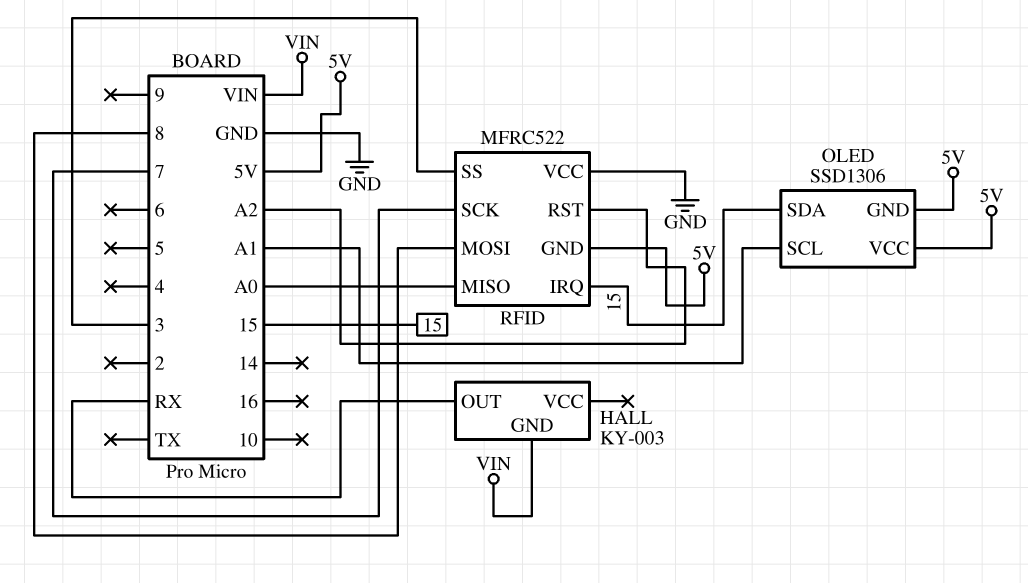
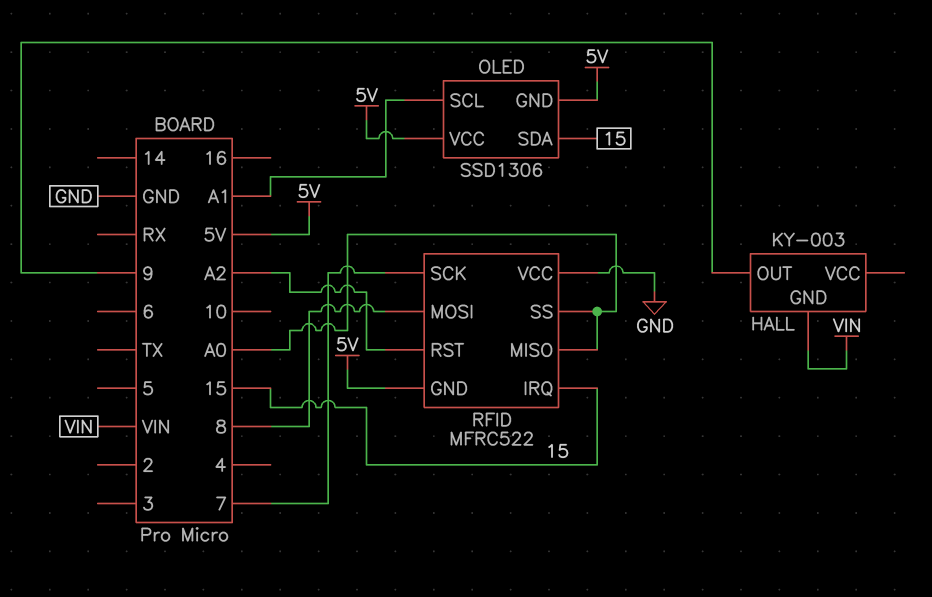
HALL pin OUT: RX -> 9
RFID pin SS: 3 -> A0

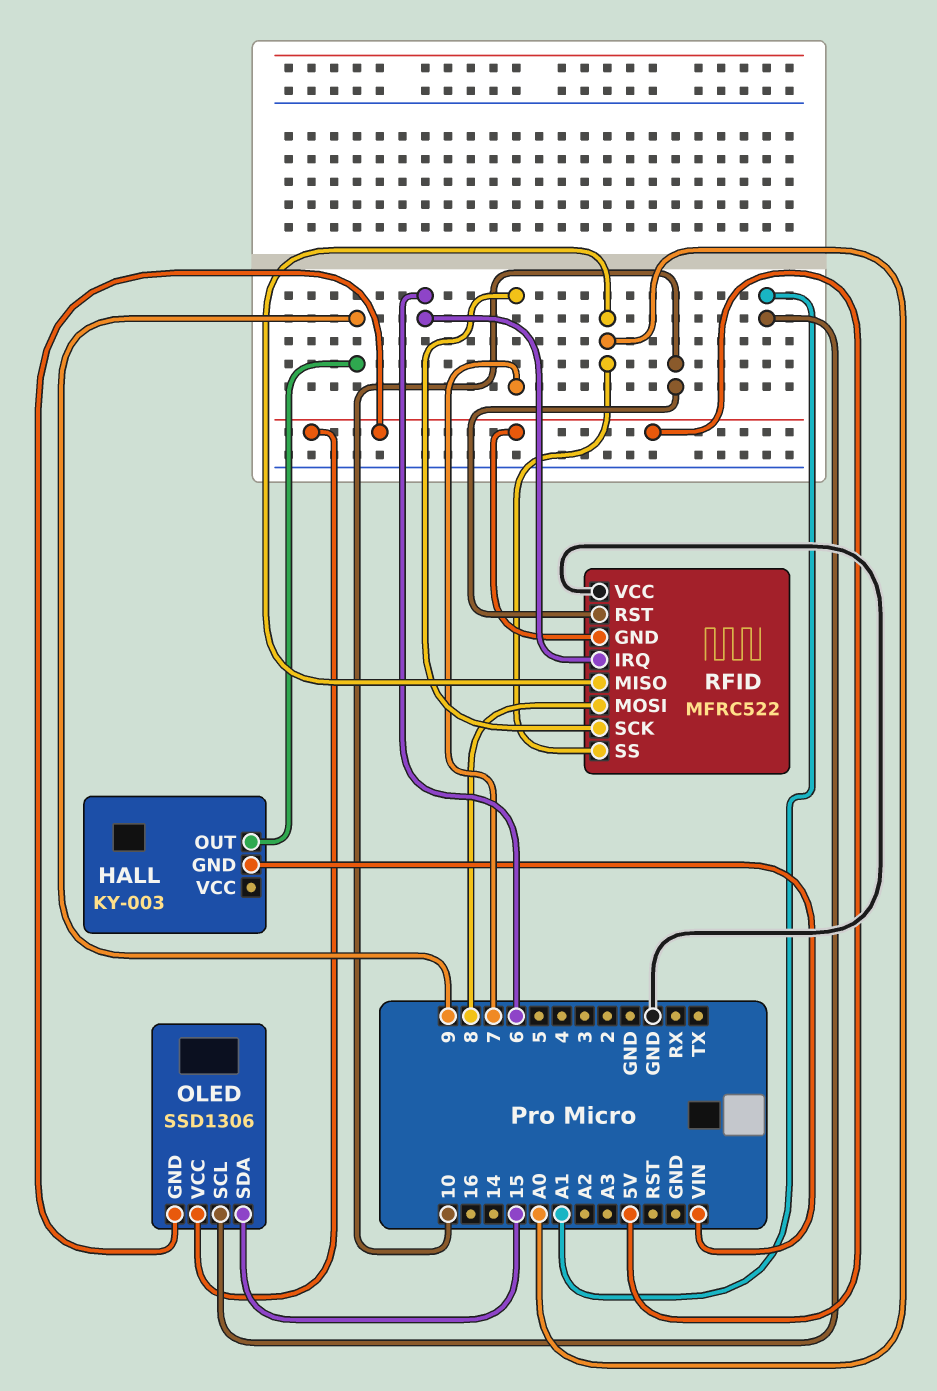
RFID pin IRQ: 15 -> 6
RFID pin RST: A2 -> 10

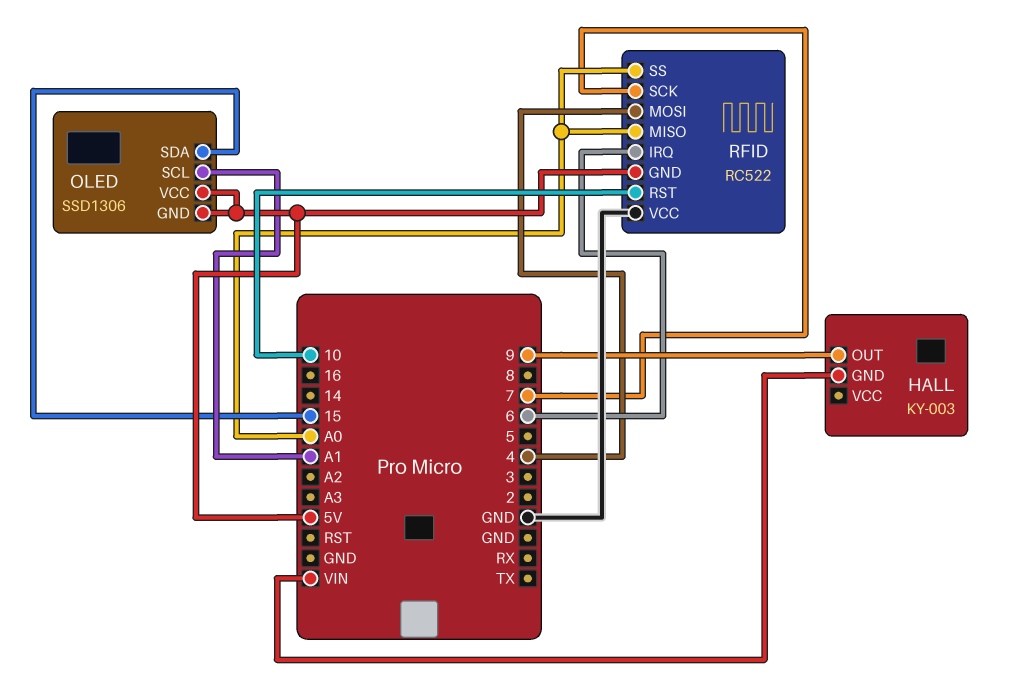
RFID: MFRC522 -> RC522
RFID pin MOSI: 8 -> 4

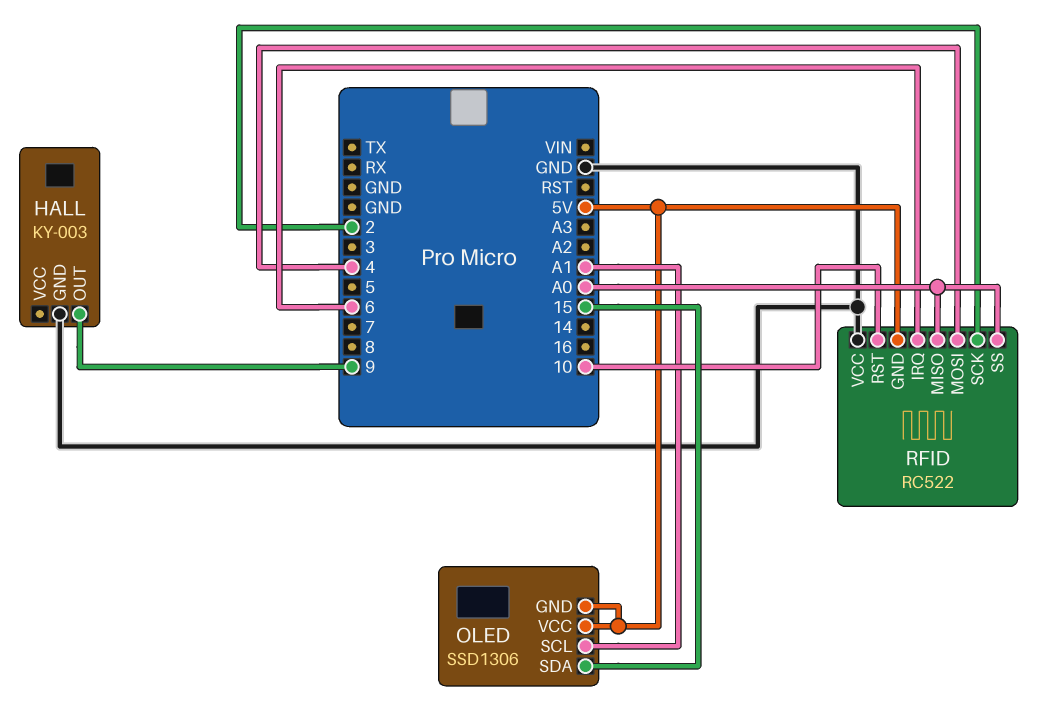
HALL pin GND: VIN -> GND
RFID pin SCK: 7 -> 2

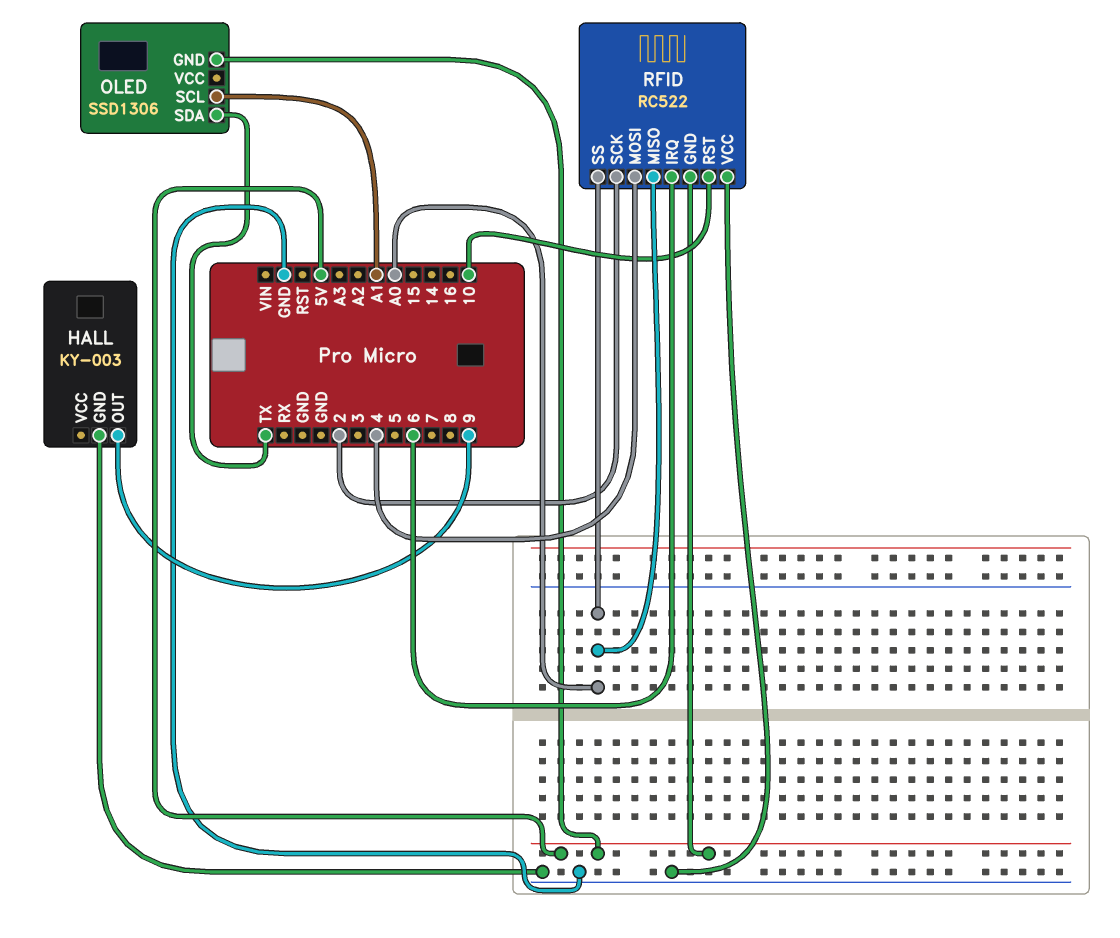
OLED pin SDA: 15 -> TX
OLED pin VCC: 5V -> none

